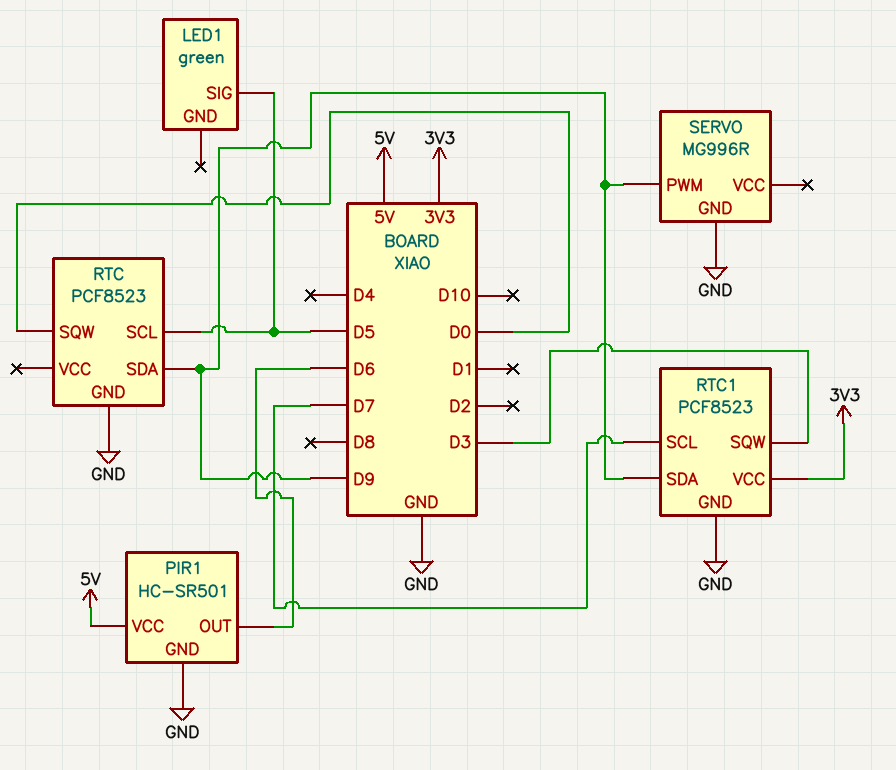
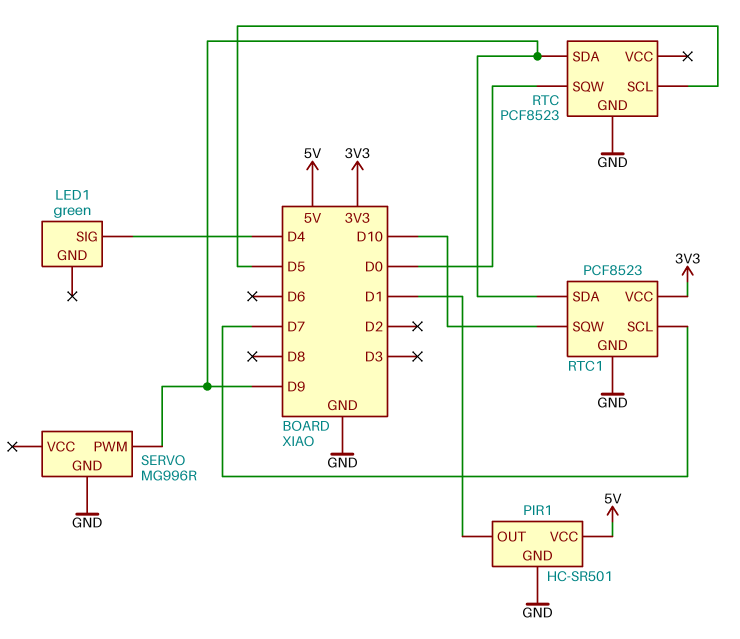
LED1 pin SIG: D5 -> D4
PIR1 pin OUT: D6 -> D1
RTC1 pin SQW: D3 -> D10

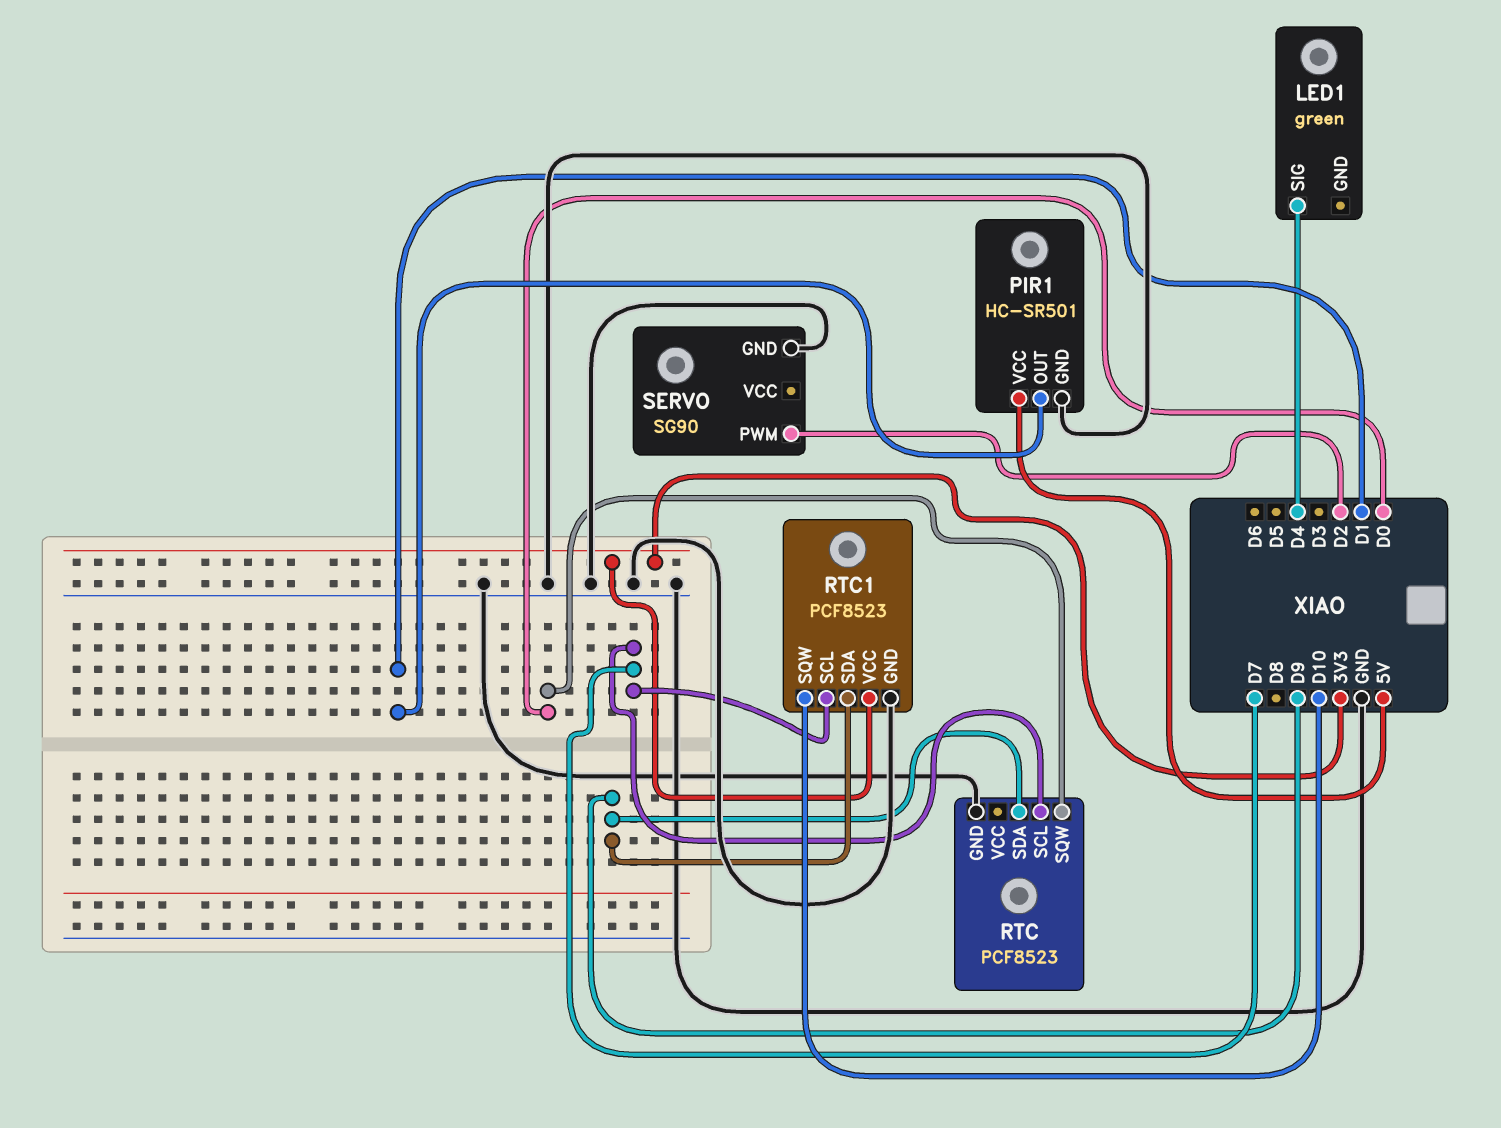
RTC pin SCL: D5 -> D7
SERVO: MG996R -> SG90
SERVO pin PWM: D9 -> D2

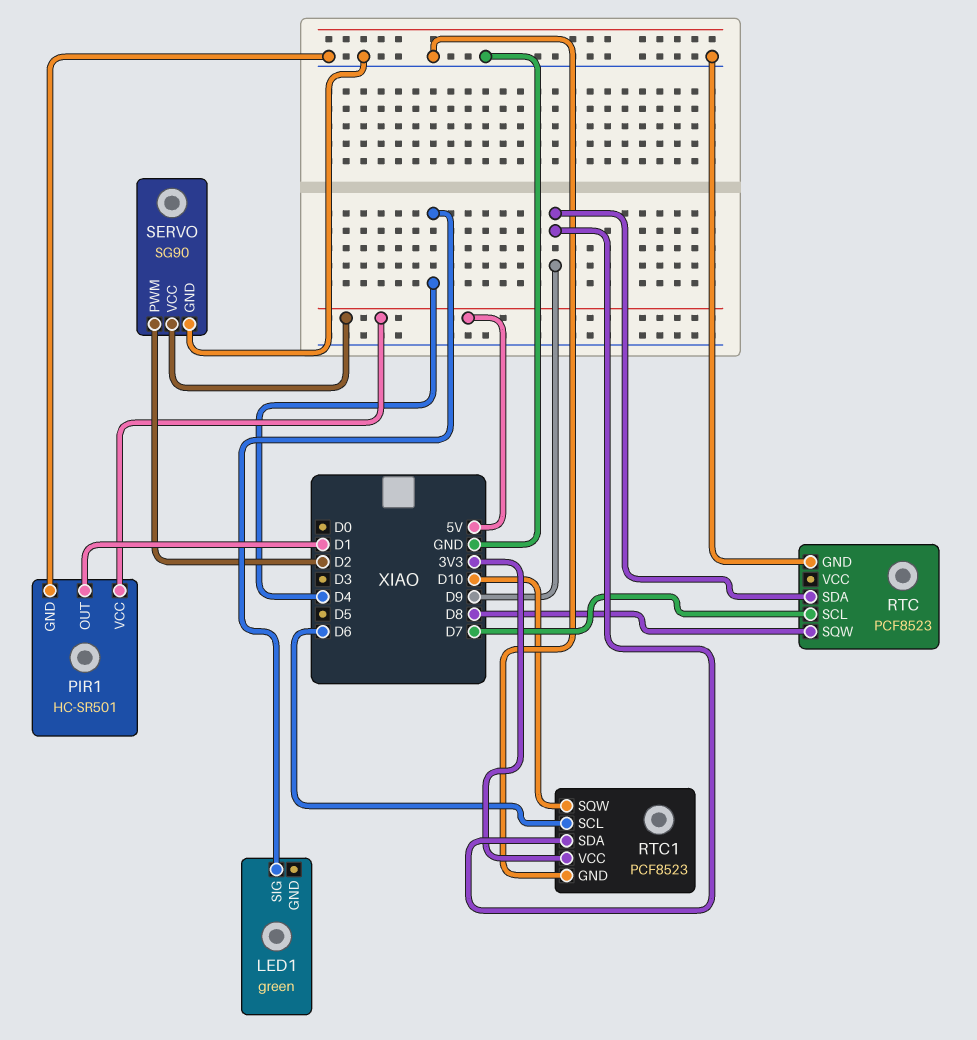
RTC pin SQW: D0 -> D8
RTC1 pin SCL: D7 -> D6
SERVO pin VCC: none -> 5V

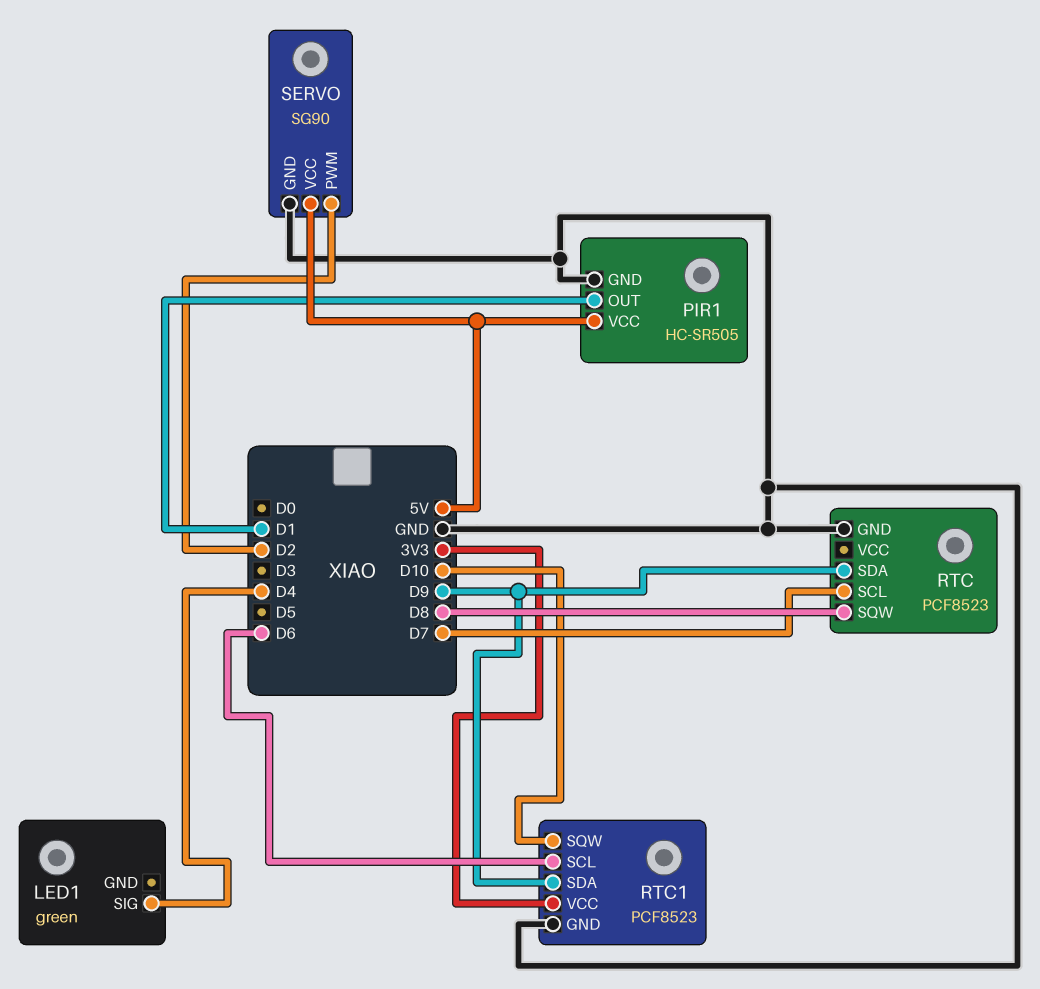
PIR1: HC-SR501 -> HC-SR505

